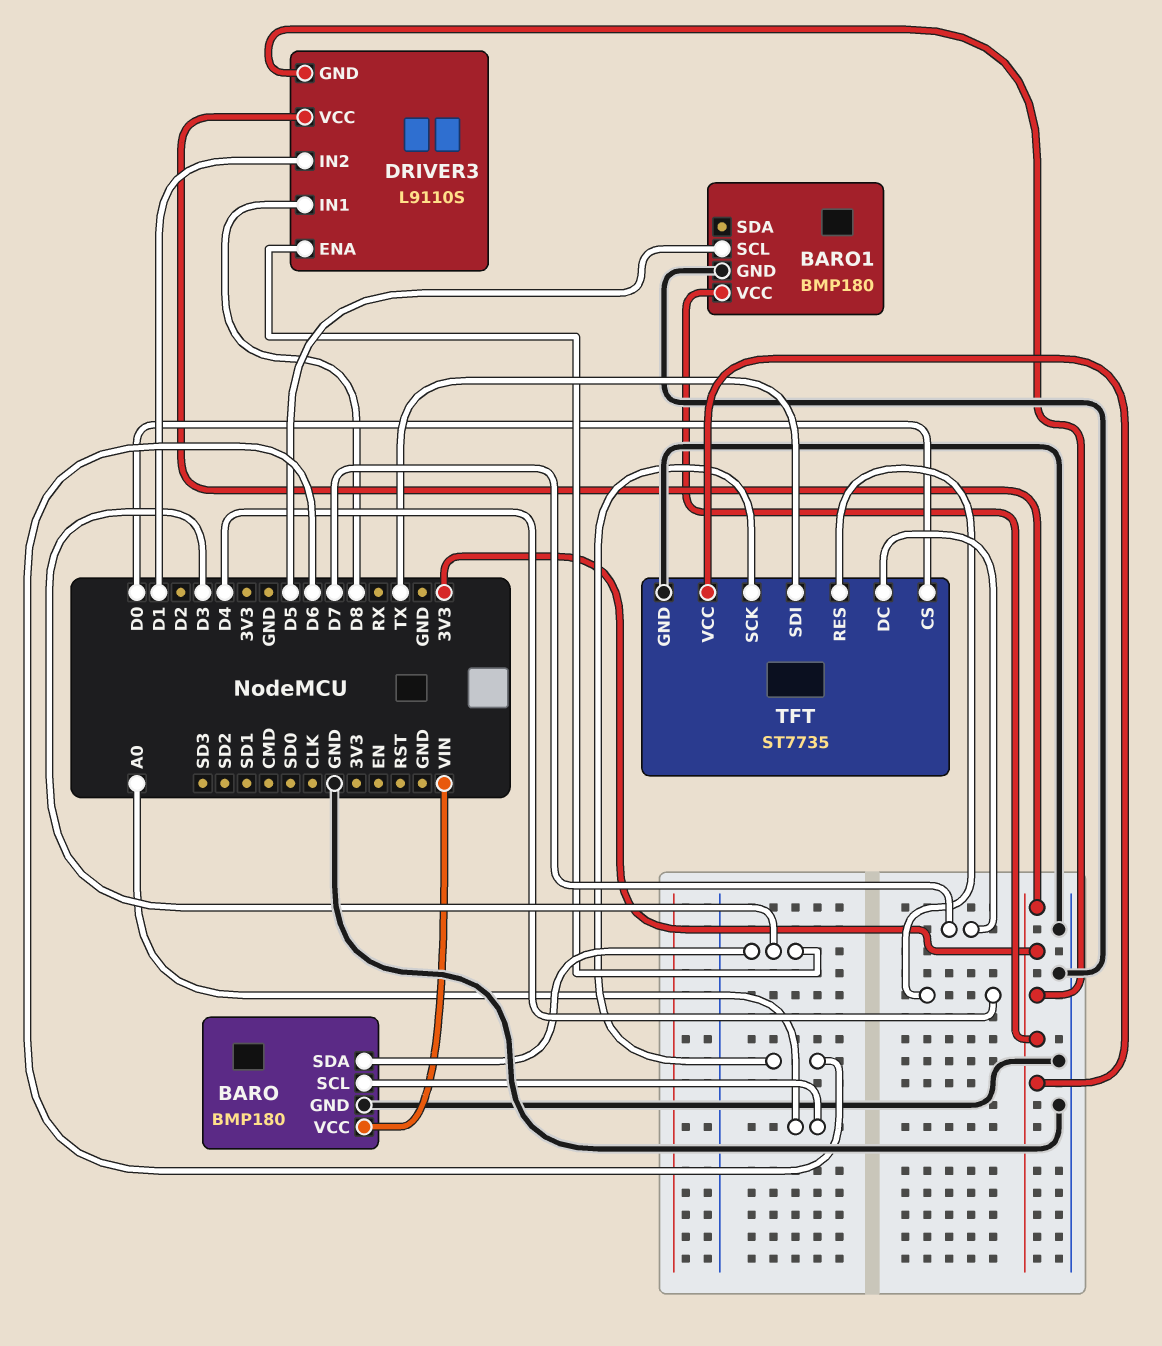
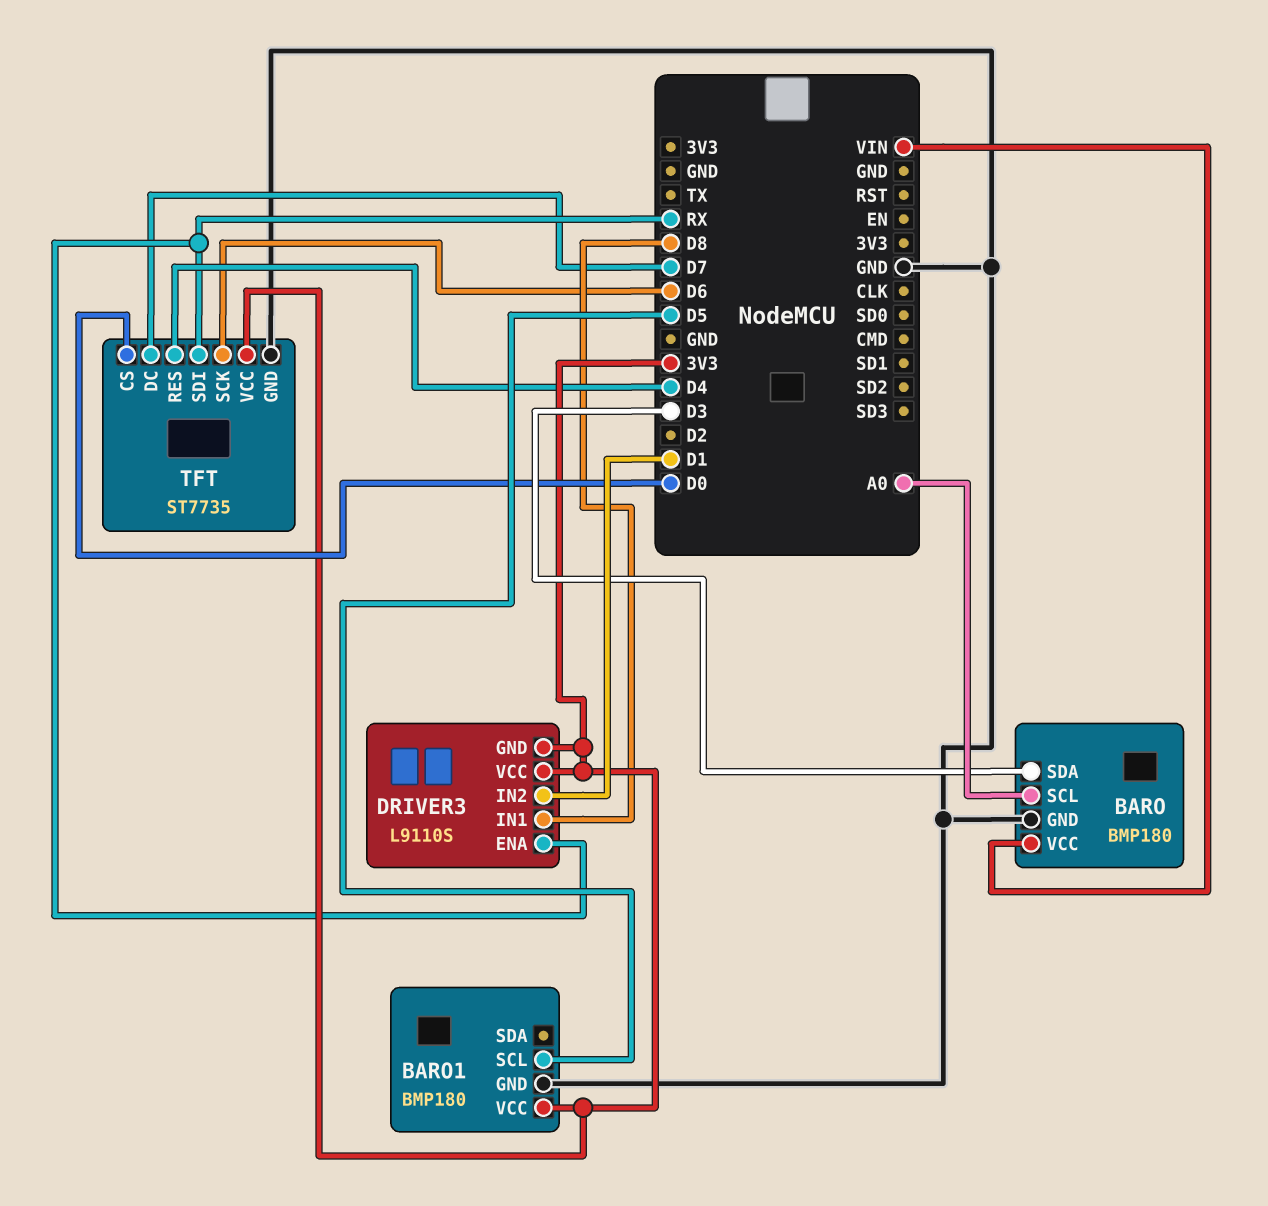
DRIVER3 pin ENA: D3 -> RX
TFT pin SDI: TX -> RX

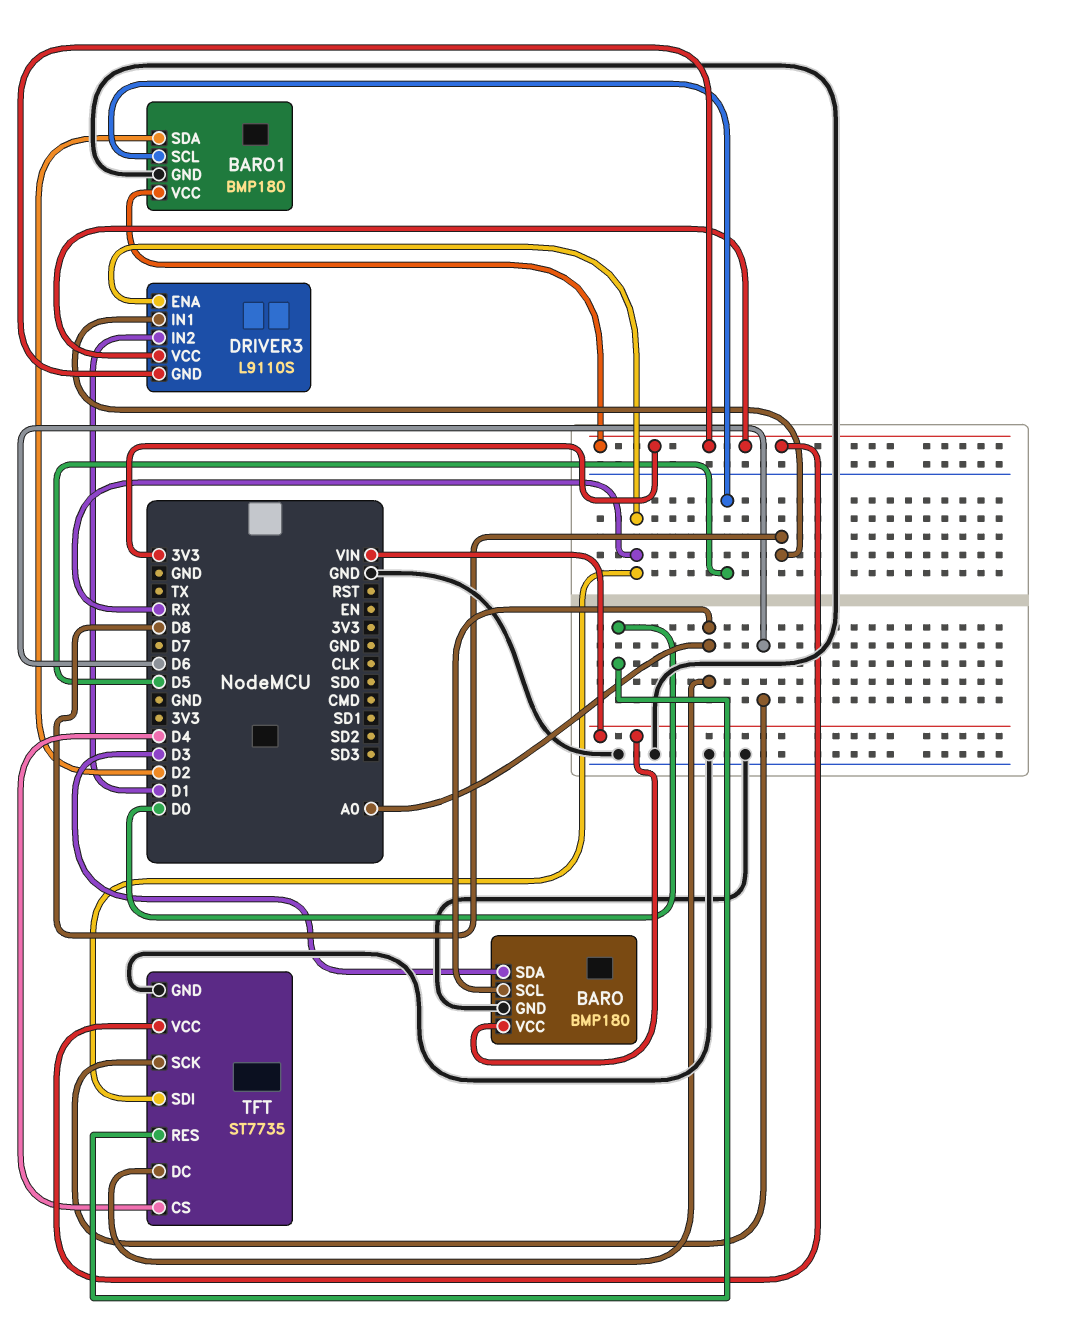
BARO1 pin SDA: none -> D2
TFT pin CS: D0 -> D4
TFT pin DC: D7 -> A0
TFT pin RES: D4 -> D0

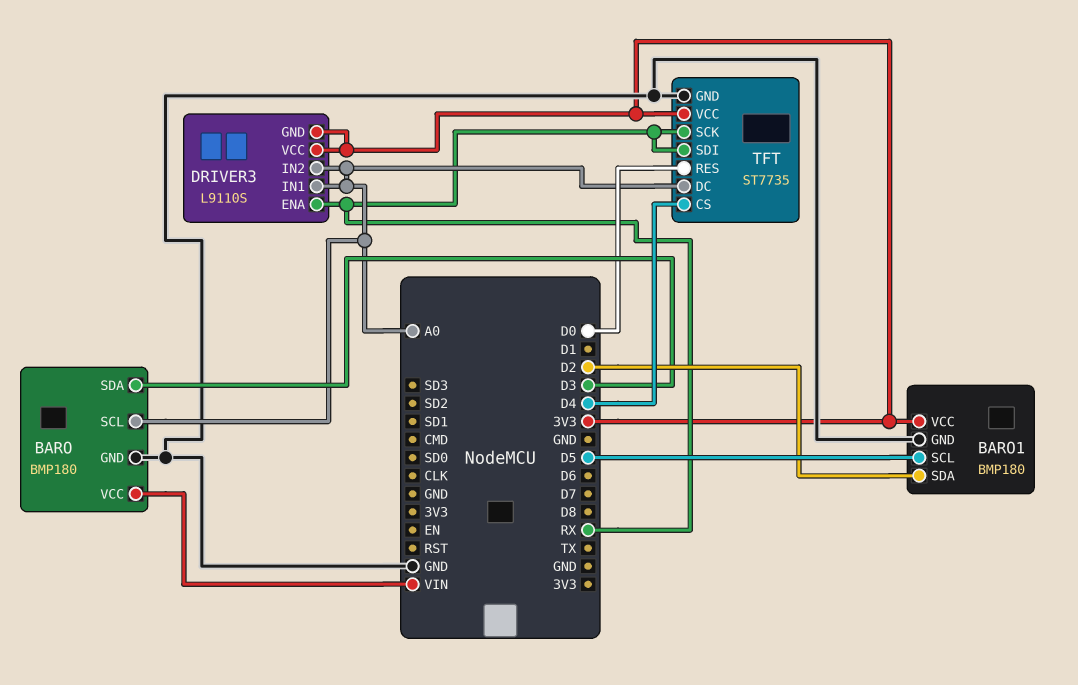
DRIVER3 pin IN1: D8 -> A0
DRIVER3 pin IN2: D1 -> A0
TFT pin SCK: D6 -> RX

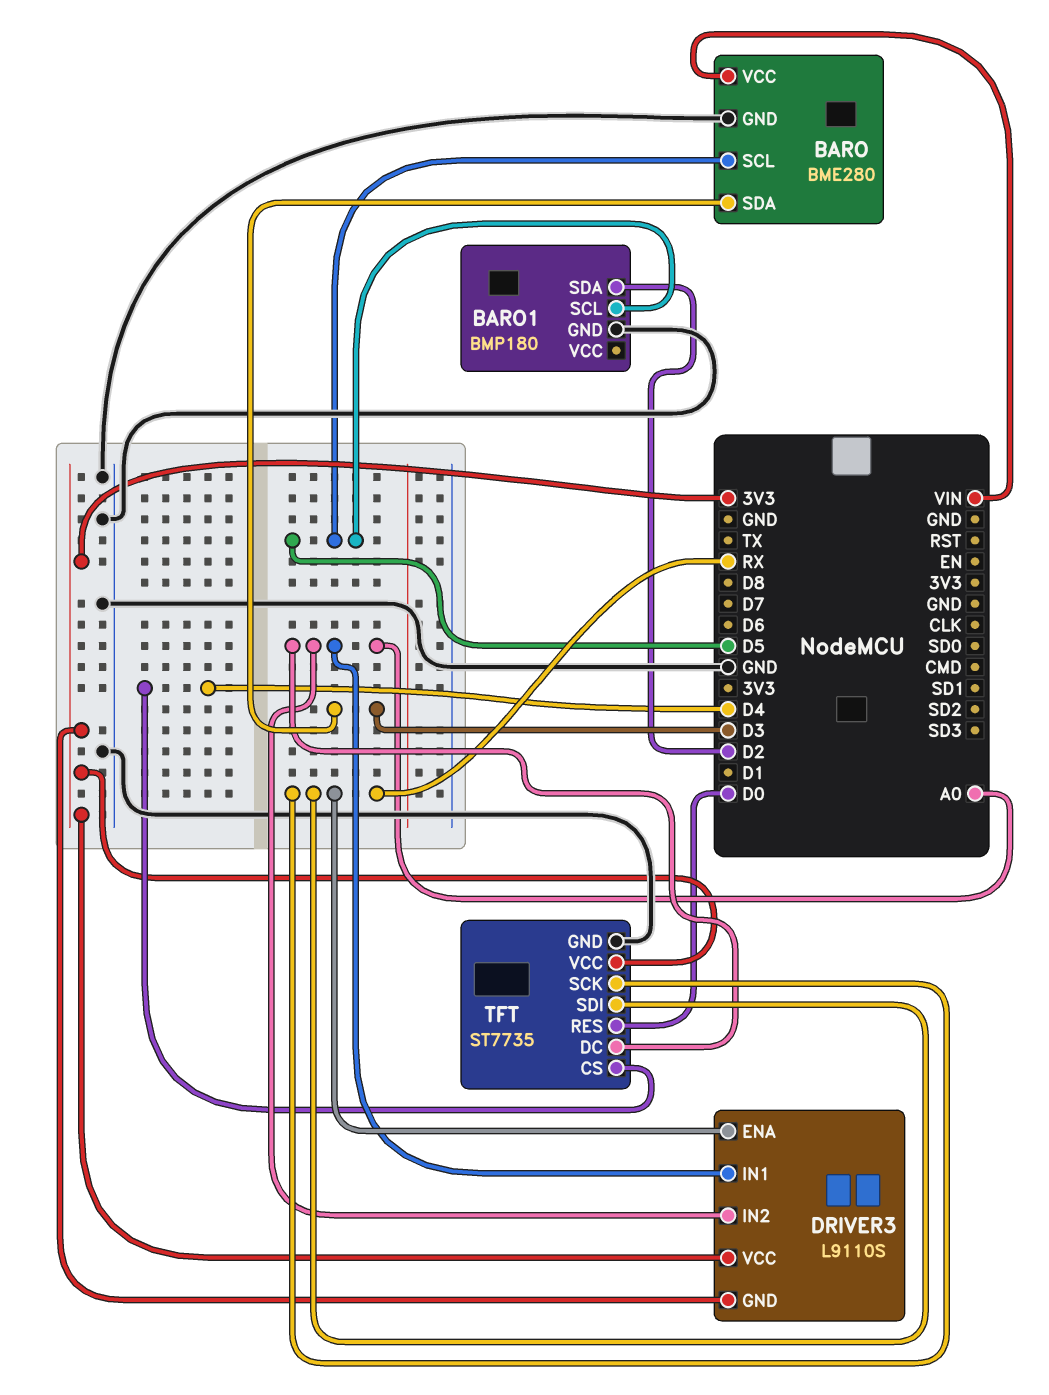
BARO: BMP180 -> BME280
BARO pin SCL: A0 -> D5
BARO1 pin VCC: 3V3 -> none

